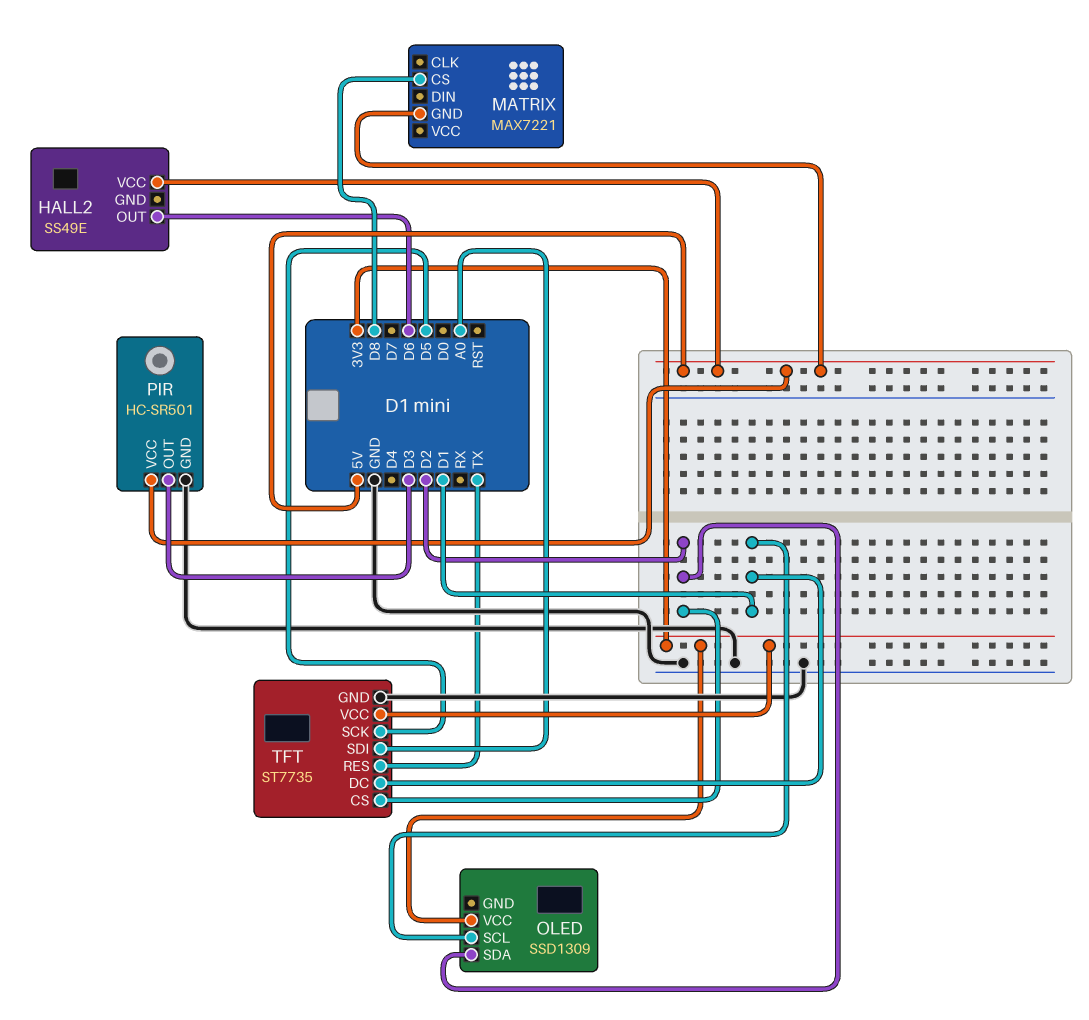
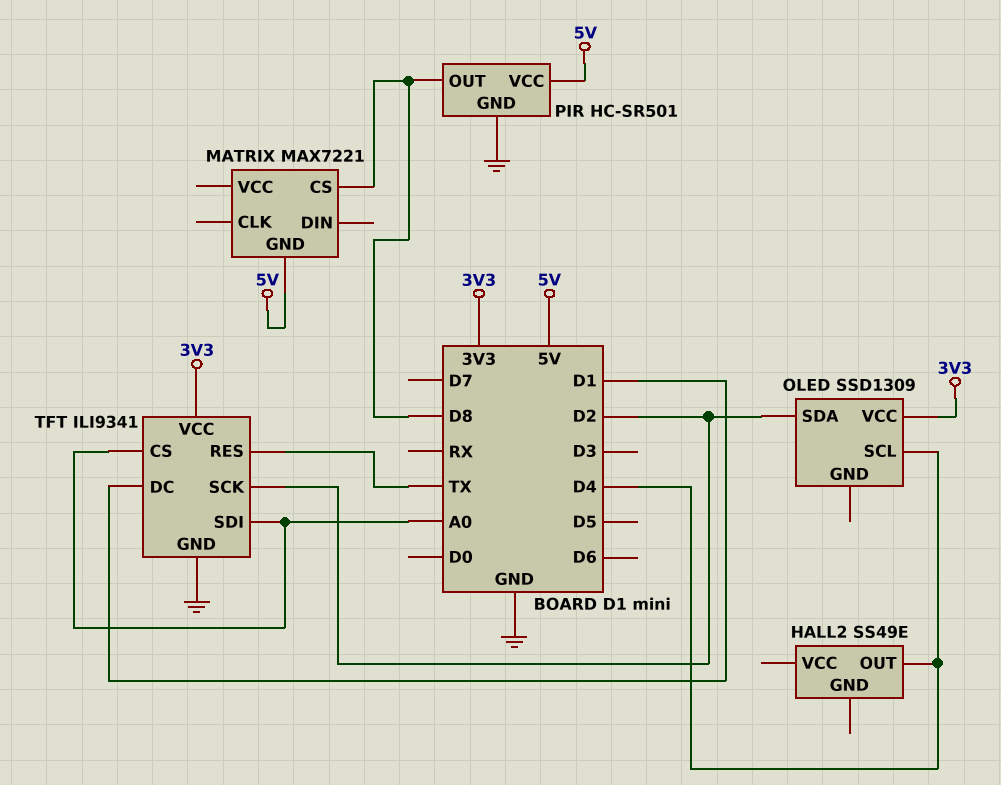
HALL2 pin OUT: D6 -> D4
HALL2 pin VCC: 5V -> none
OLED pin SCL: D1 -> D4
PIR pin OUT: D3 -> D8
TFT: ST7735 -> ILI9341
TFT pin CS: D2 -> A0
TFT pin SCK: D5 -> D2

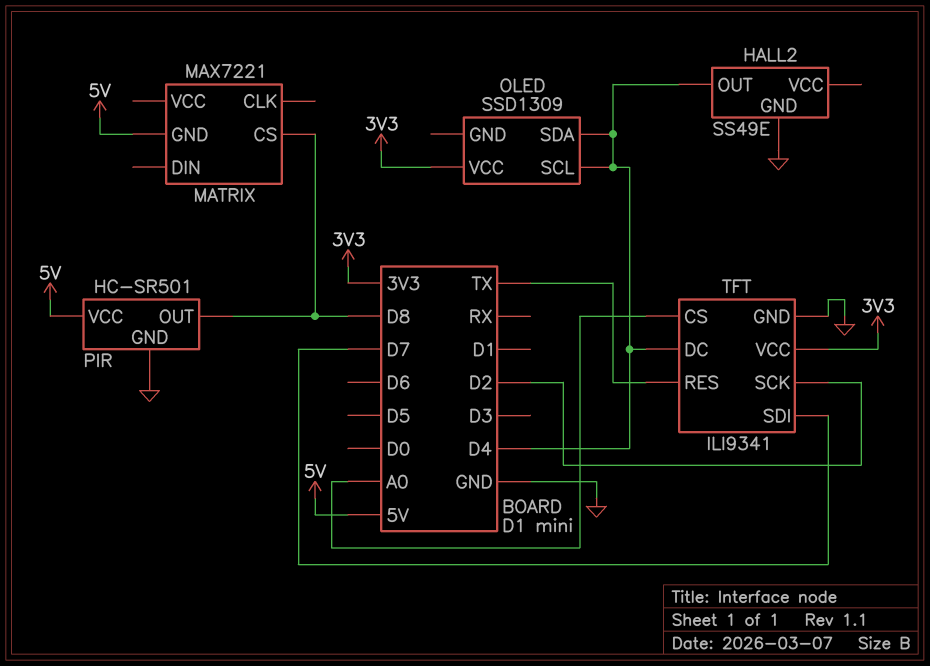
HALL2 pin GND: none -> GND
OLED pin SDA: D2 -> D4
TFT pin DC: D1 -> D4
TFT pin SDI: A0 -> D7

